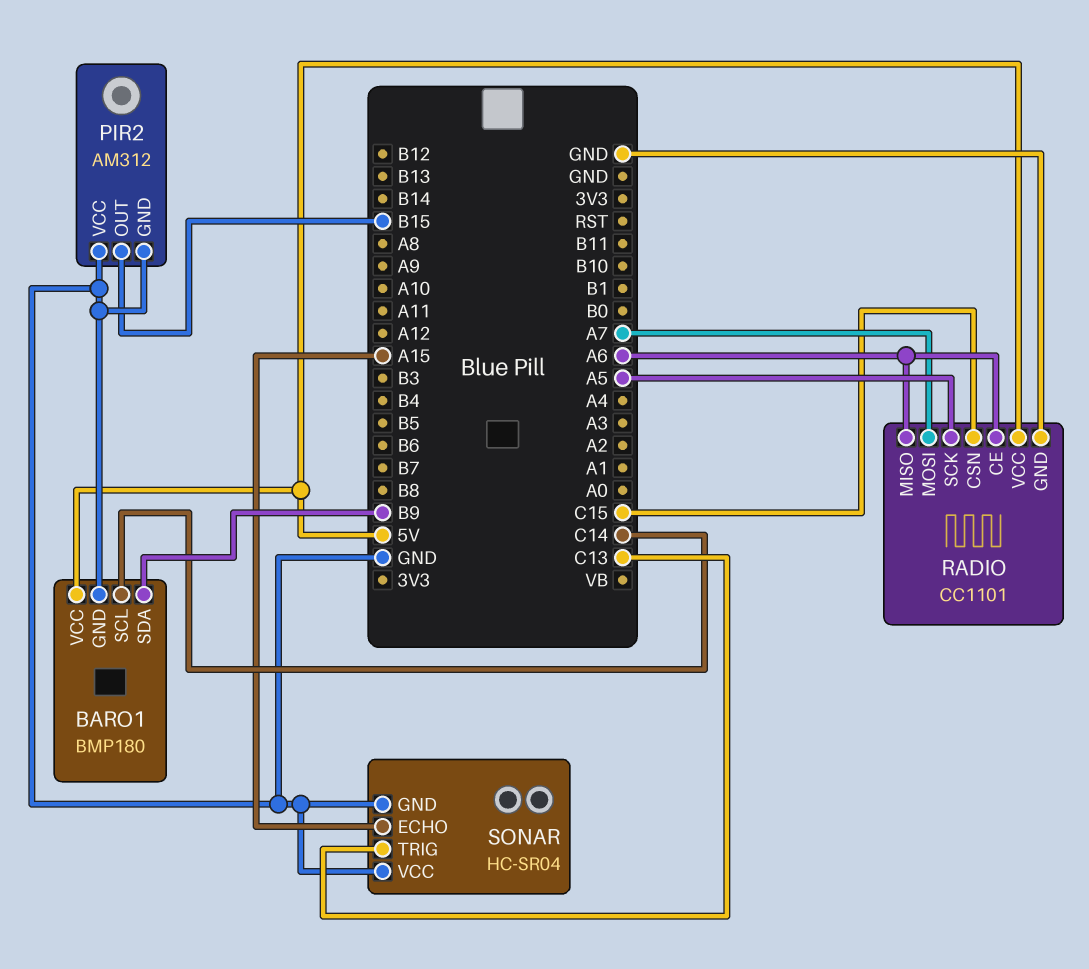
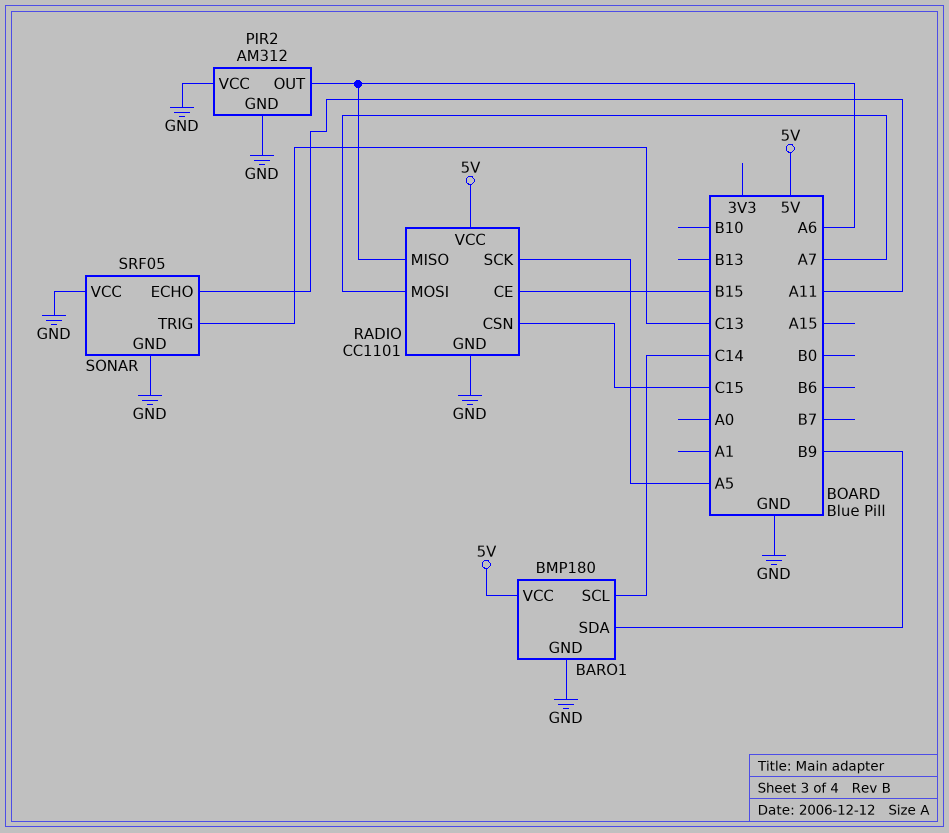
PIR2 pin OUT: B15 -> A6
RADIO pin CE: A6 -> B15
SONAR: HC-SR04 -> SRF05
SONAR pin ECHO: A15 -> A11

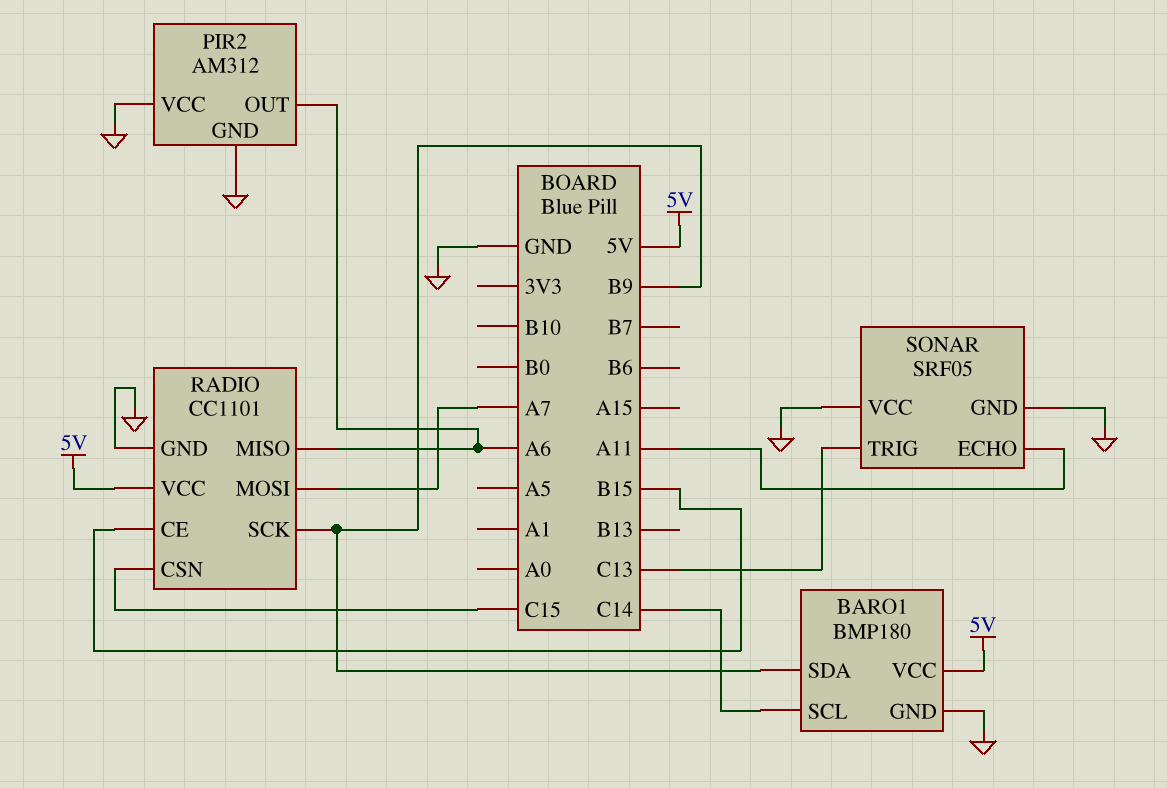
RADIO pin SCK: A5 -> B9

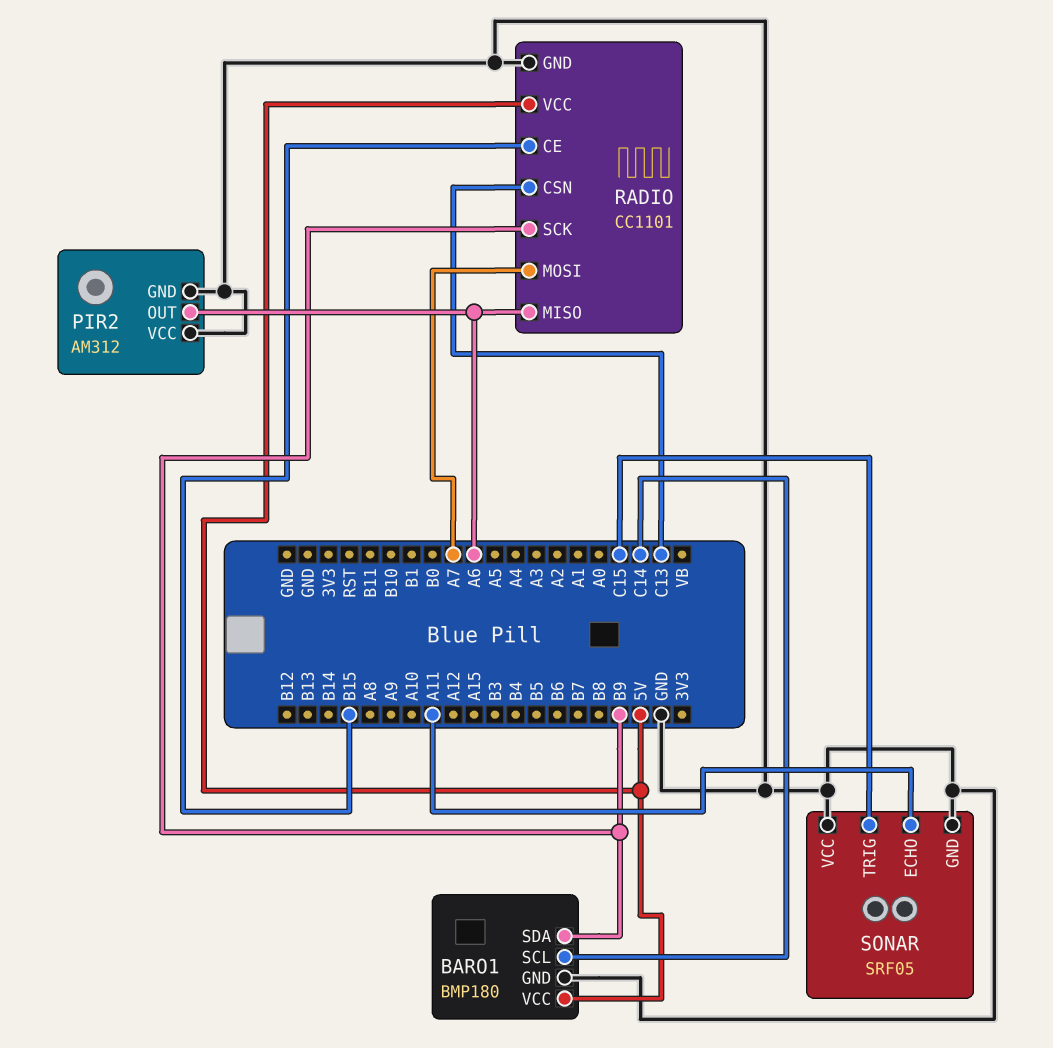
RADIO pin CSN: C15 -> C13
SONAR pin TRIG: C13 -> C15

